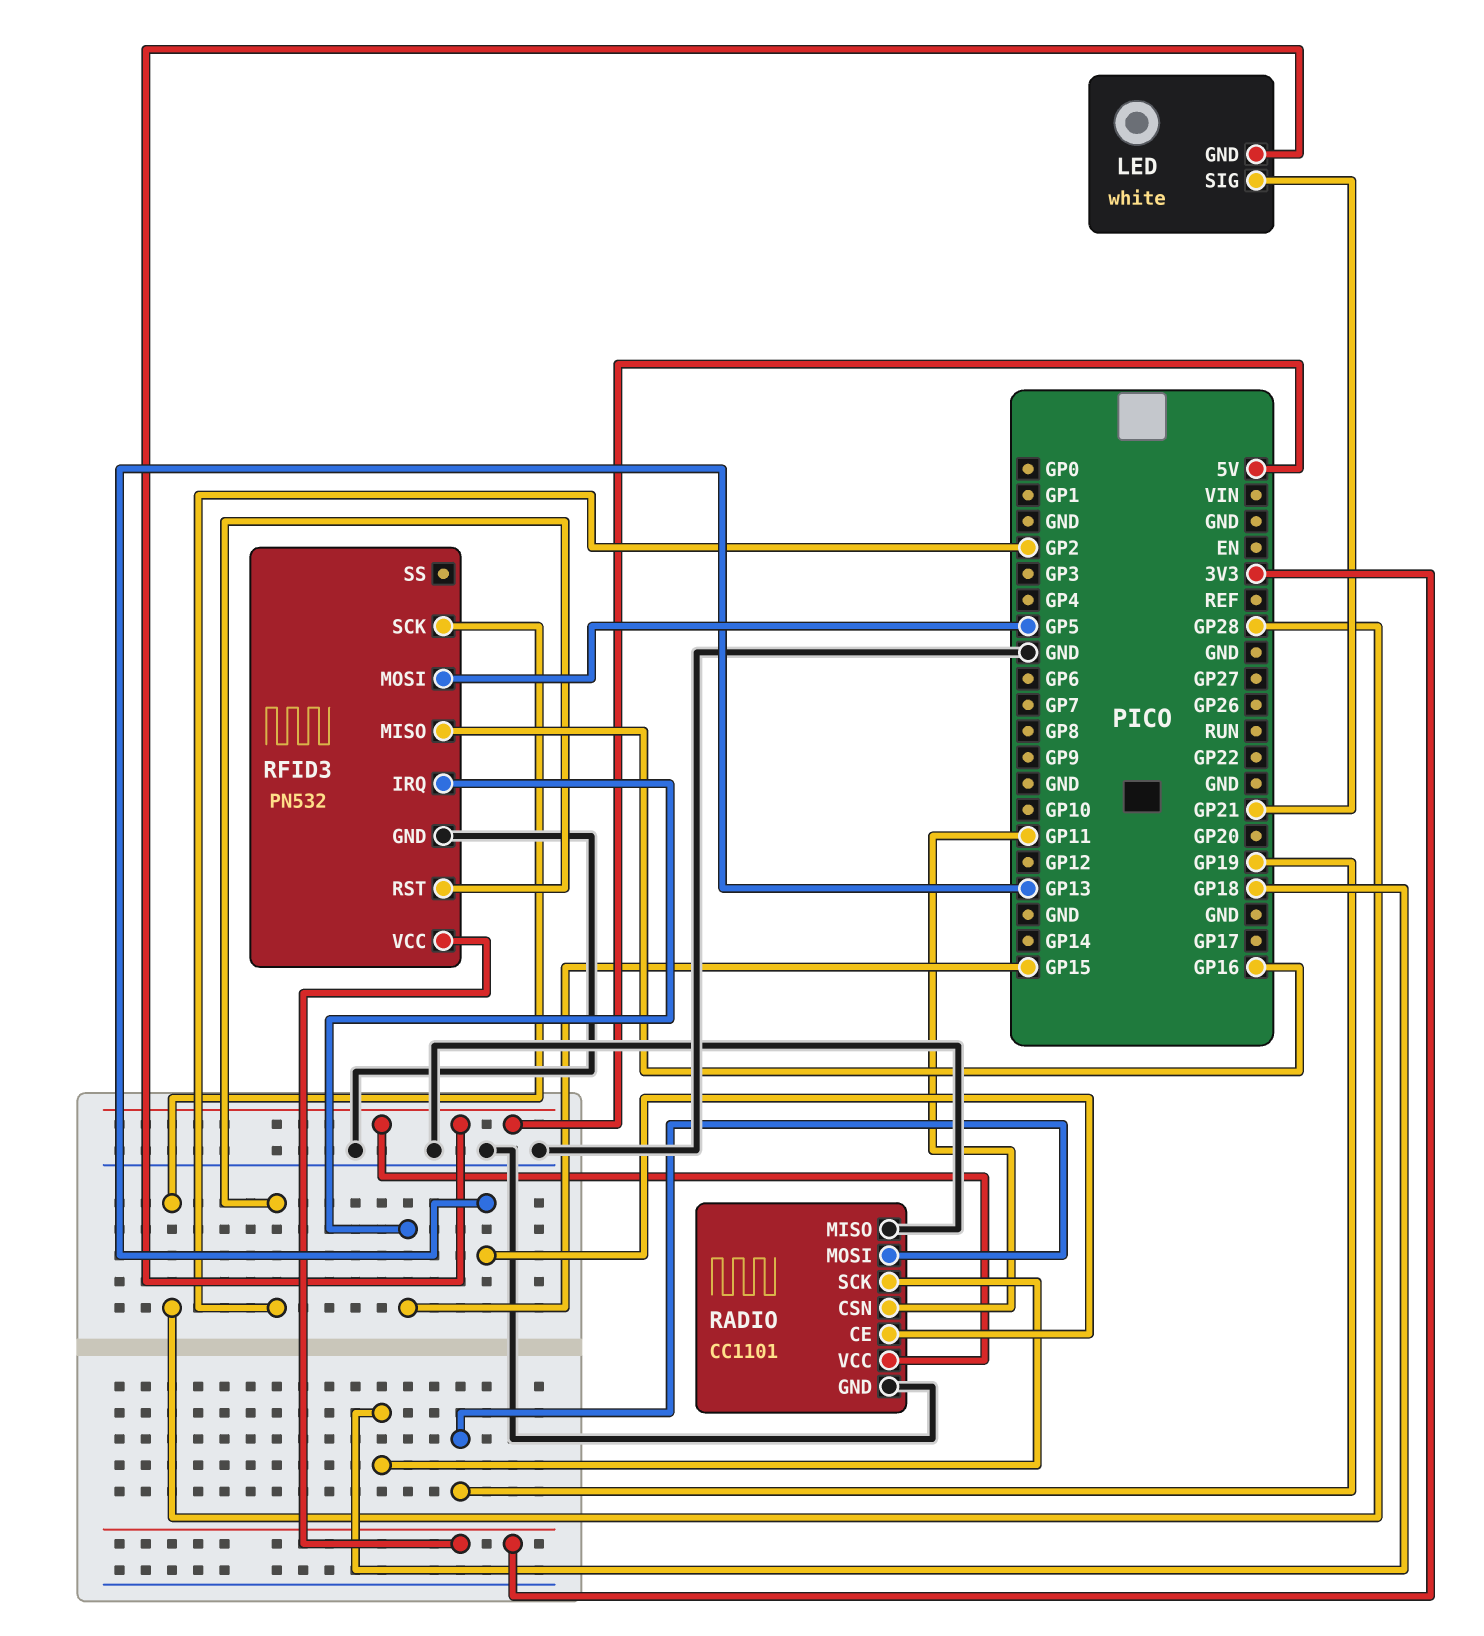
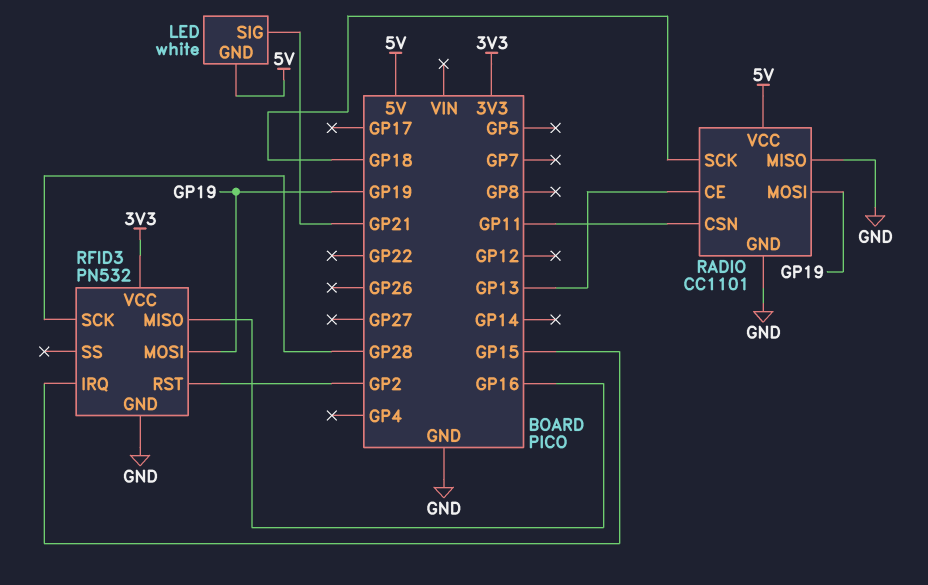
RFID3 pin MOSI: GP5 -> GP19

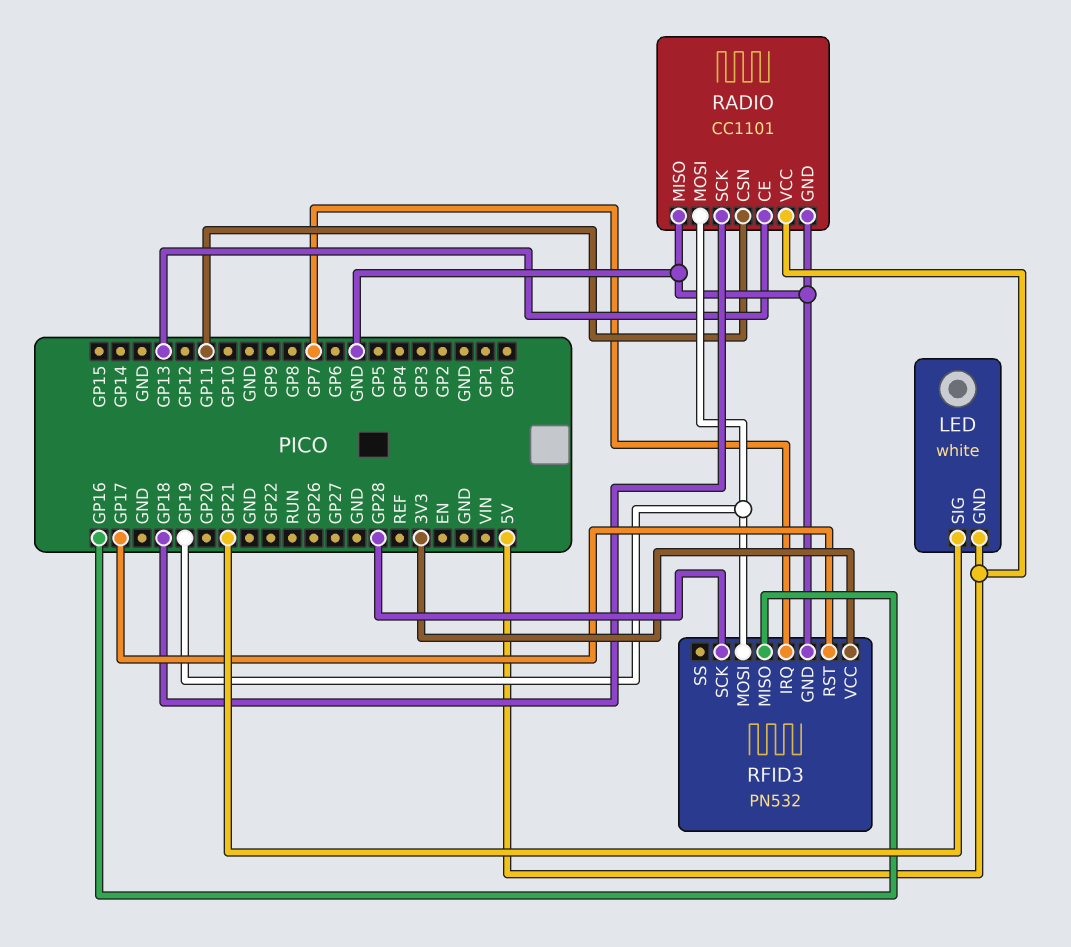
RFID3 pin IRQ: GP15 -> GP7
RFID3 pin RST: GP2 -> GP17

